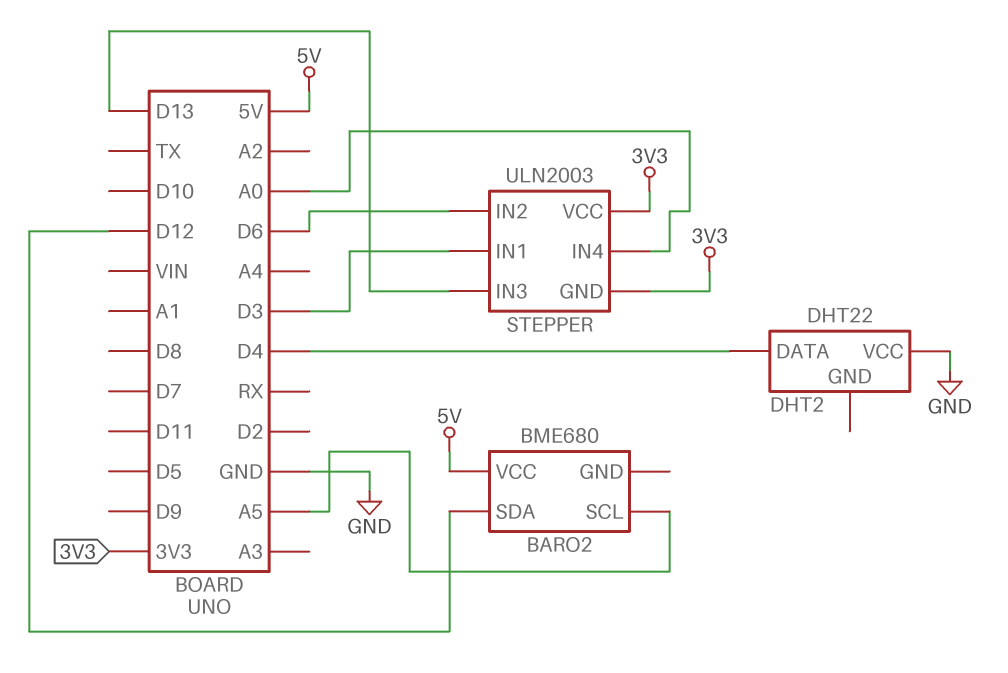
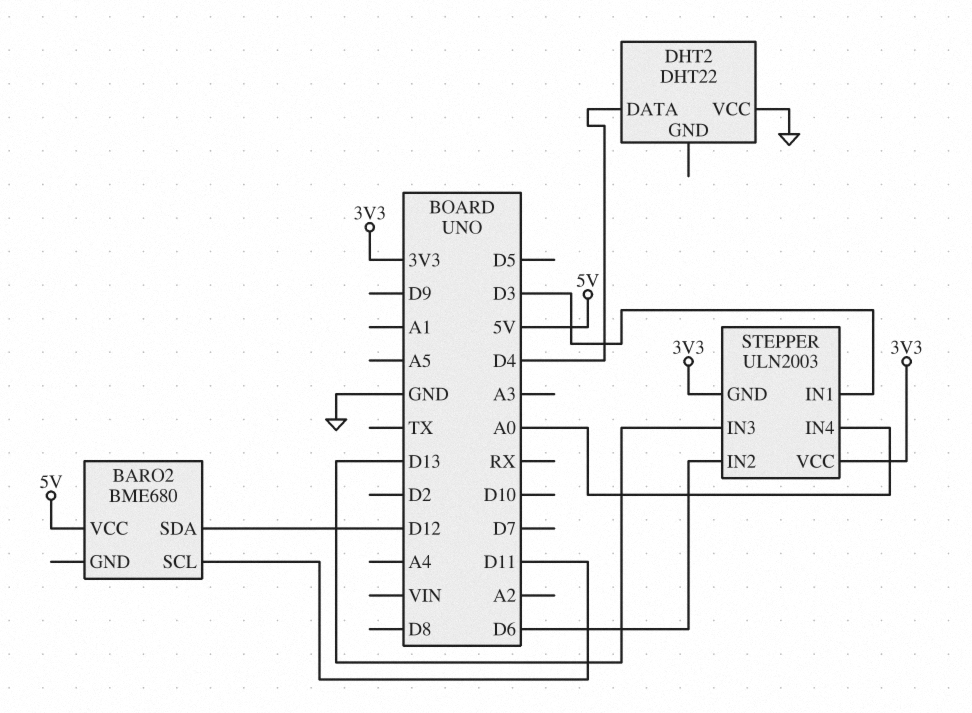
BARO2 pin SCL: A5 -> D11

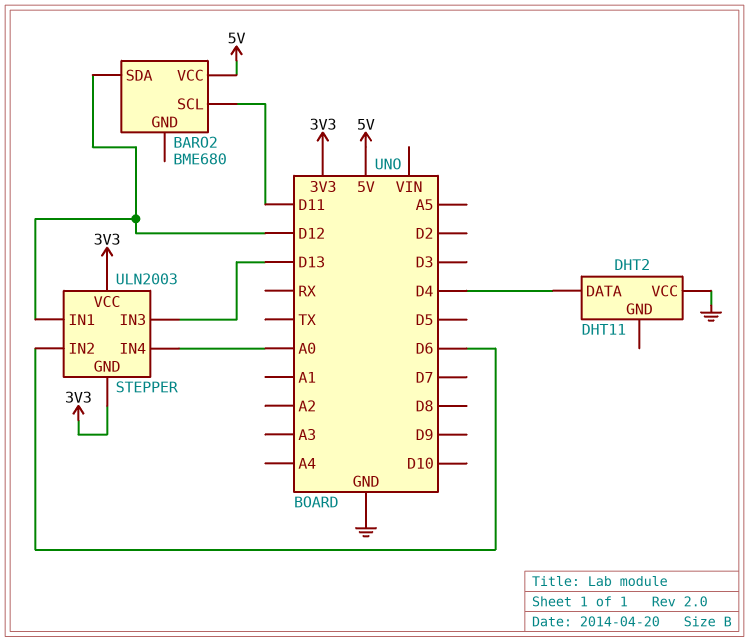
DHT2: DHT22 -> DHT11
STEPPER pin IN1: D3 -> D12

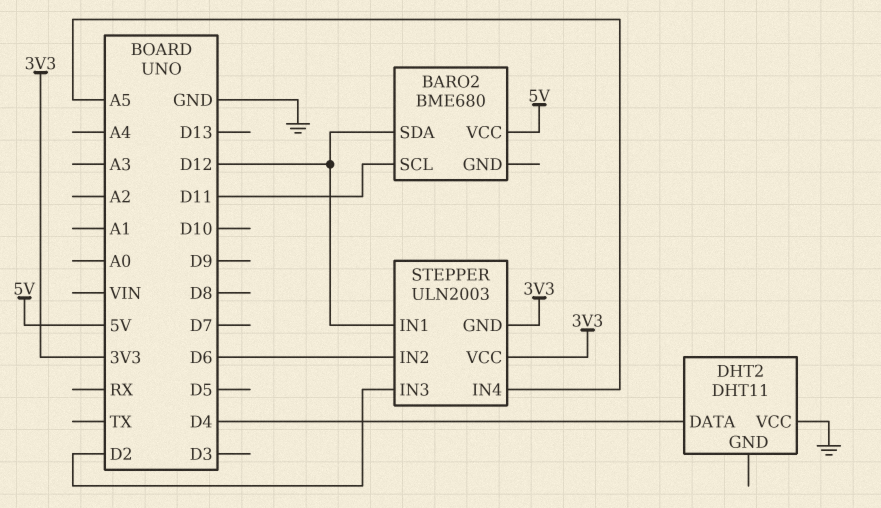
STEPPER pin IN3: D13 -> D2
STEPPER pin IN4: A0 -> A5

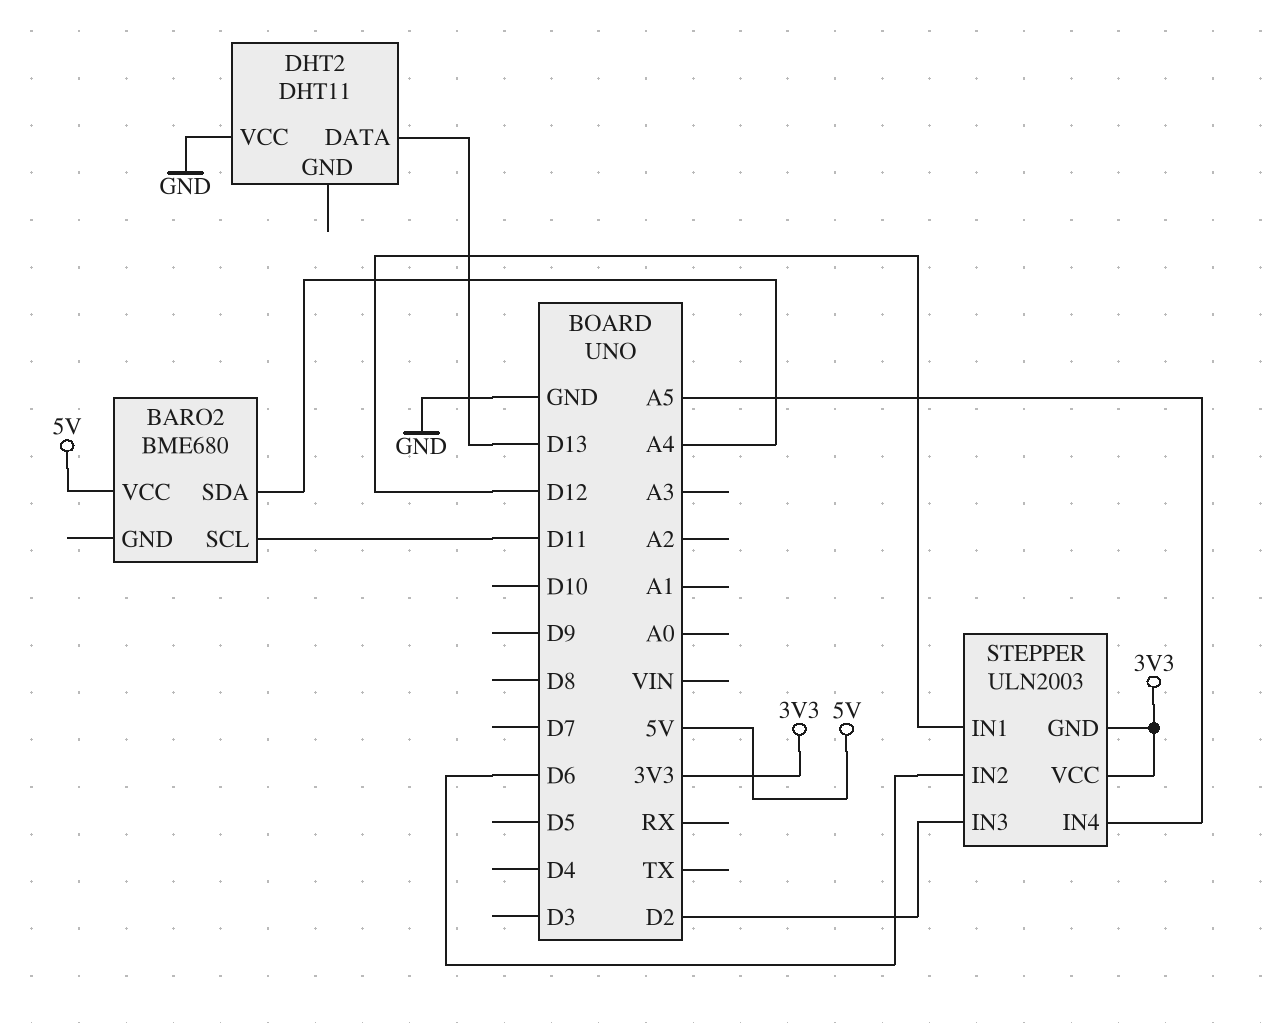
BARO2 pin SDA: D12 -> A4
DHT2 pin DATA: D4 -> D13

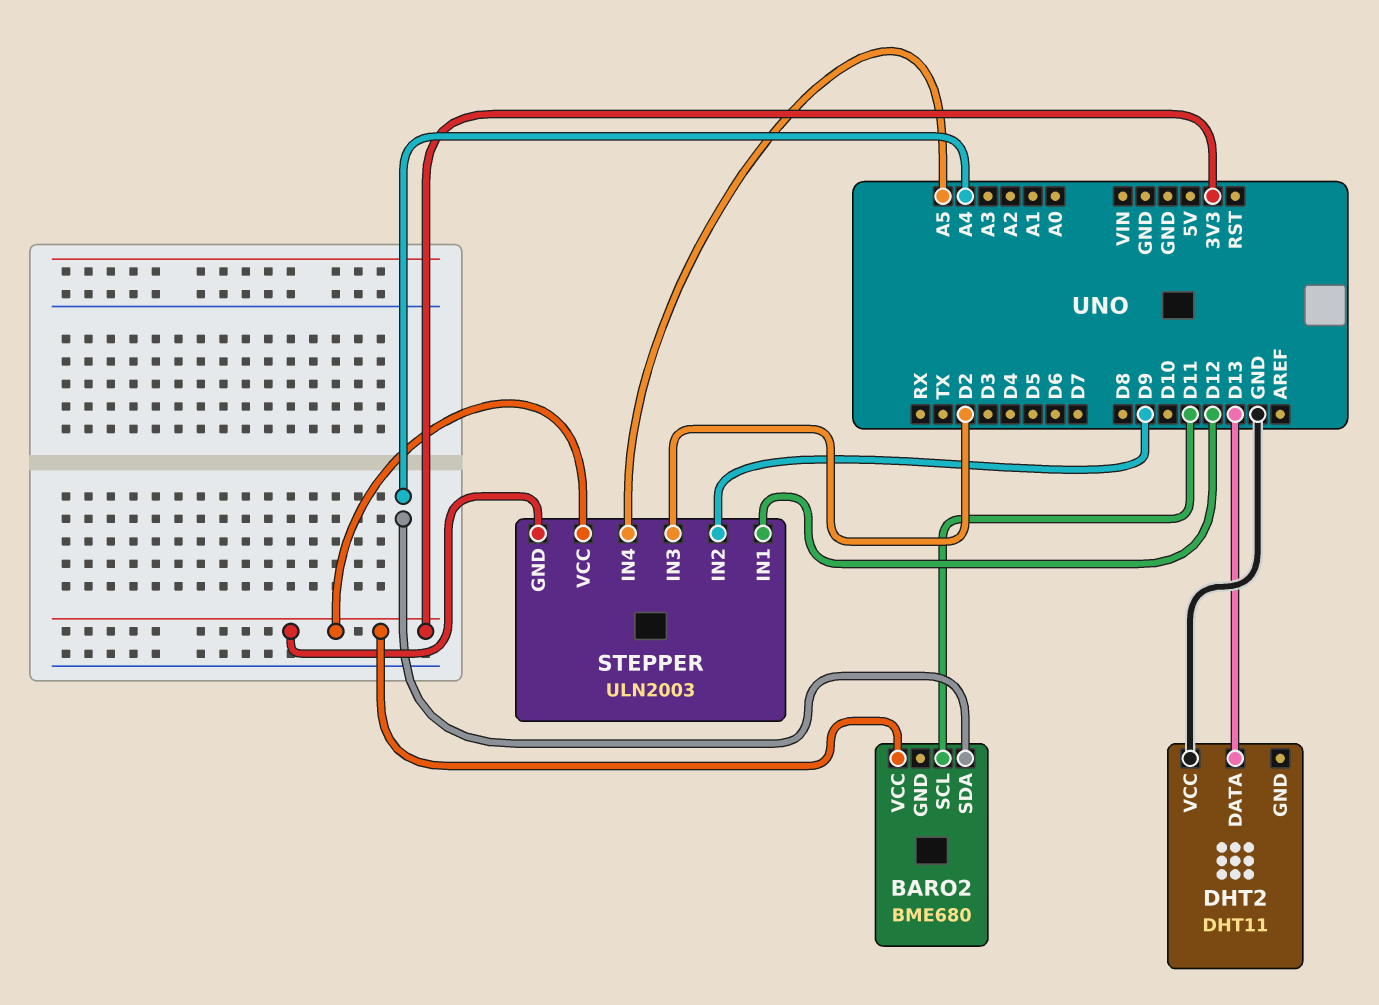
BARO2 pin VCC: 5V -> 3V3
STEPPER pin IN2: D6 -> D9

